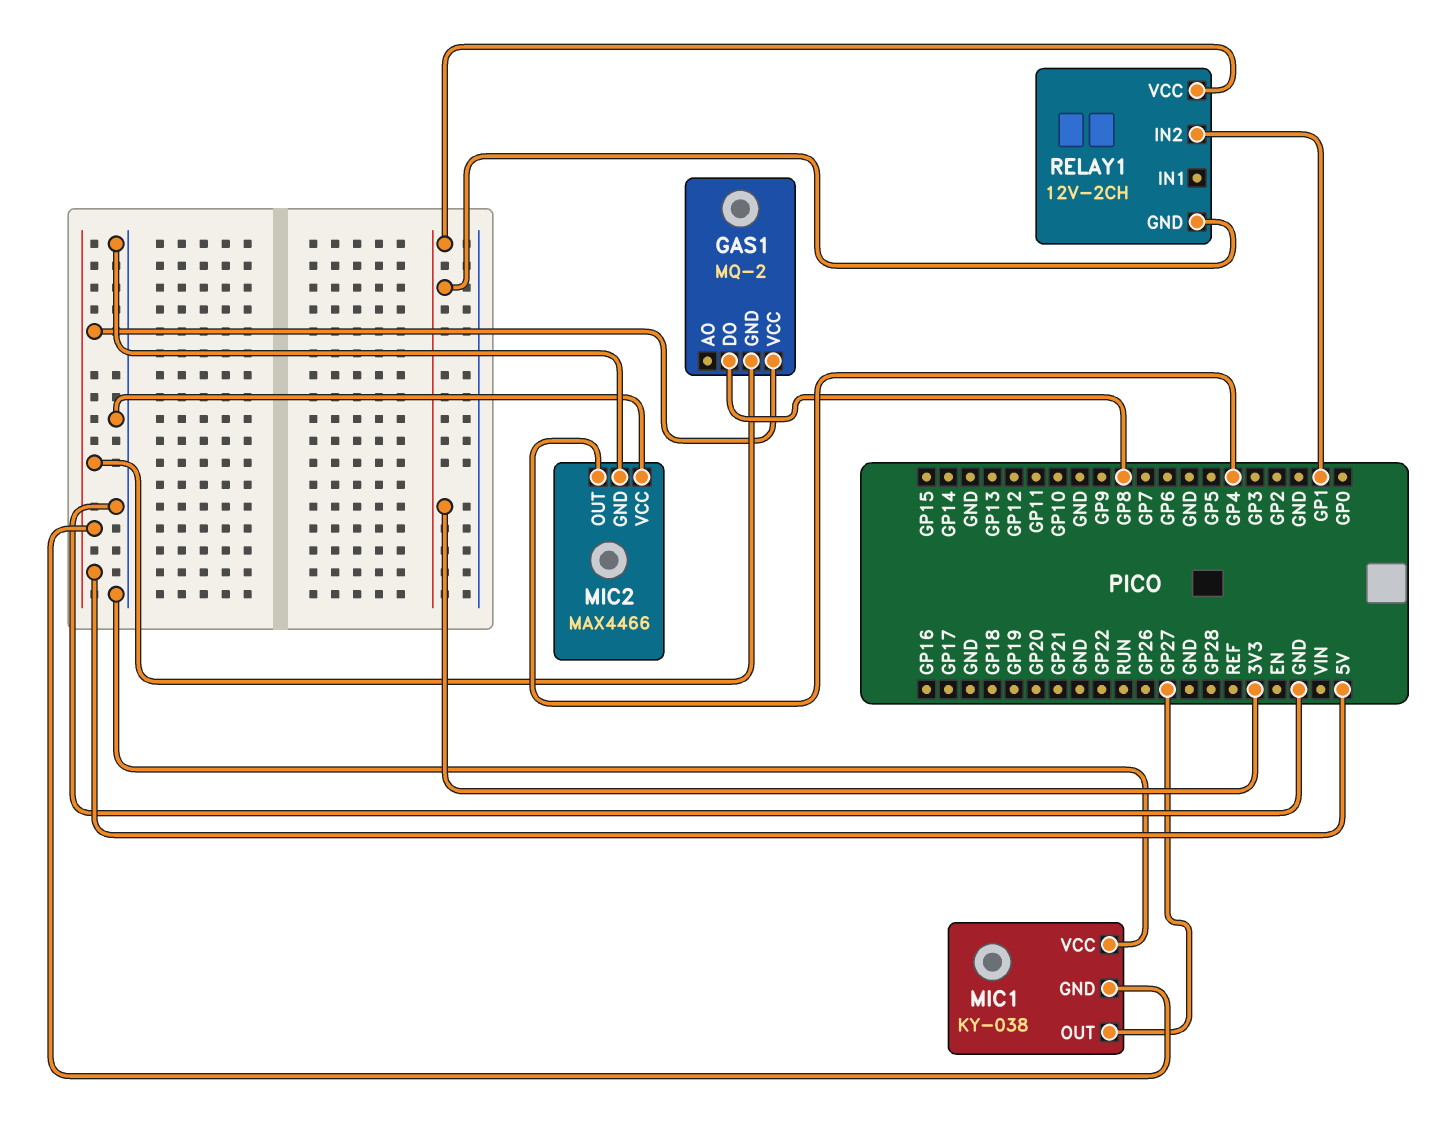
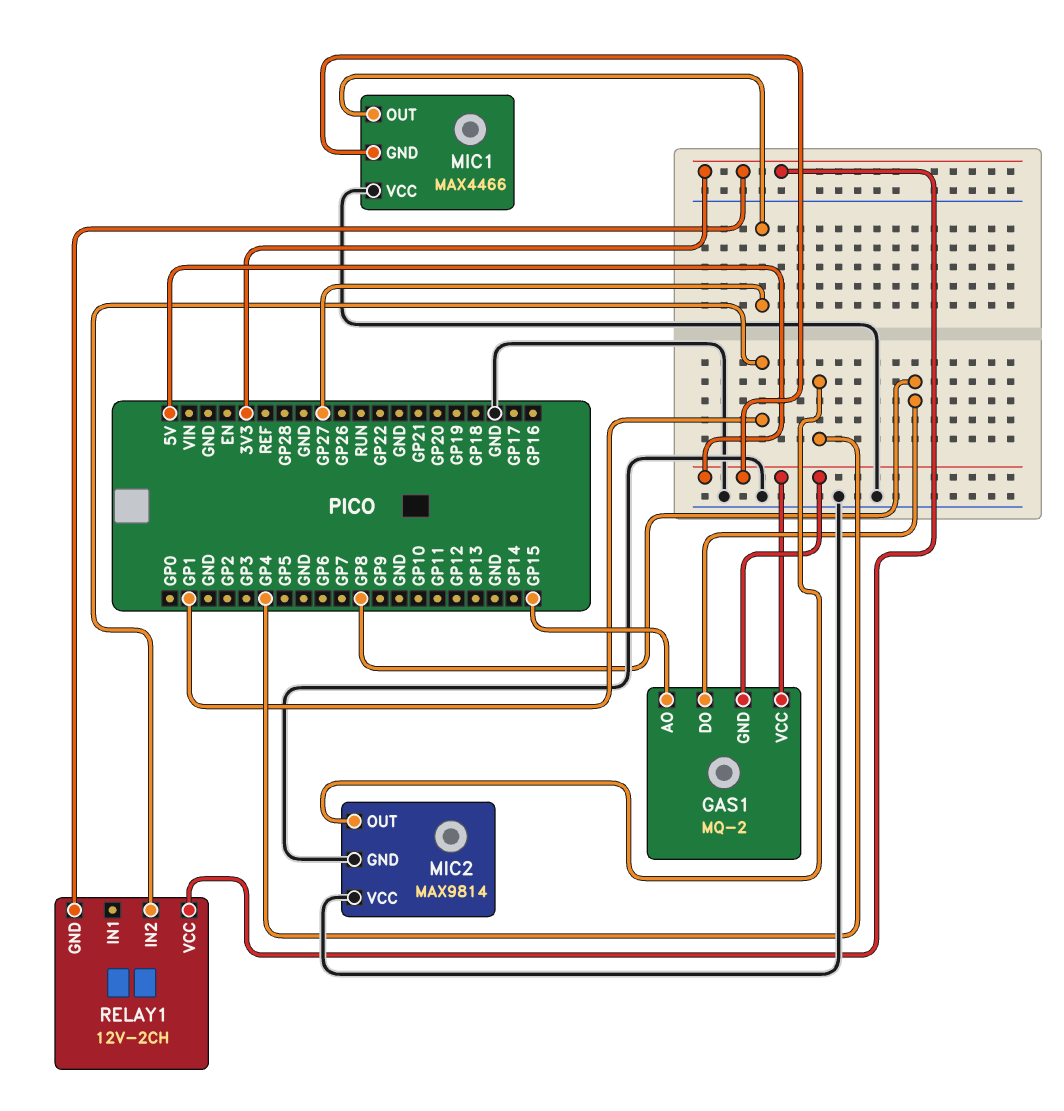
GAS1 pin AO: none -> GP15
MIC1: KY-038 -> MAX4466
MIC2: MAX4466 -> MAX9814

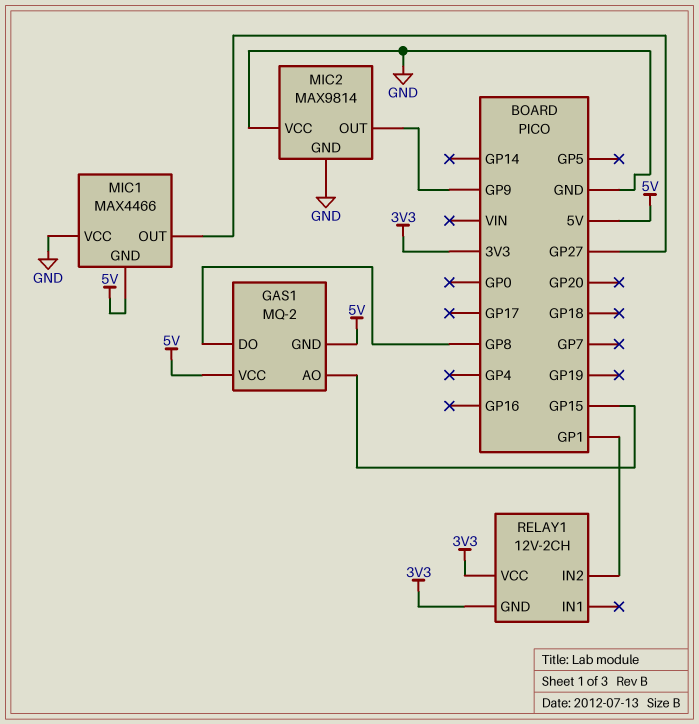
MIC2 pin OUT: GP4 -> GP9

